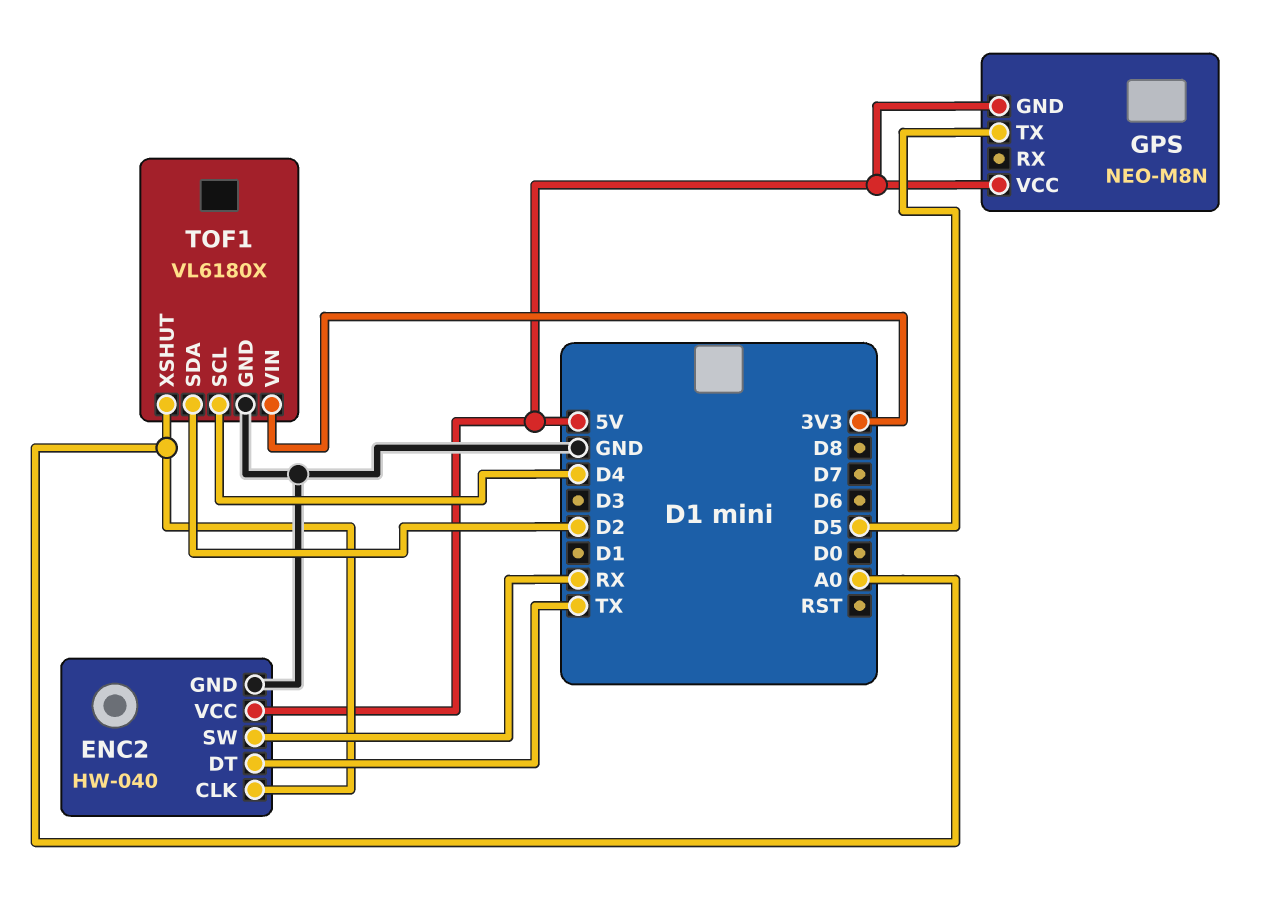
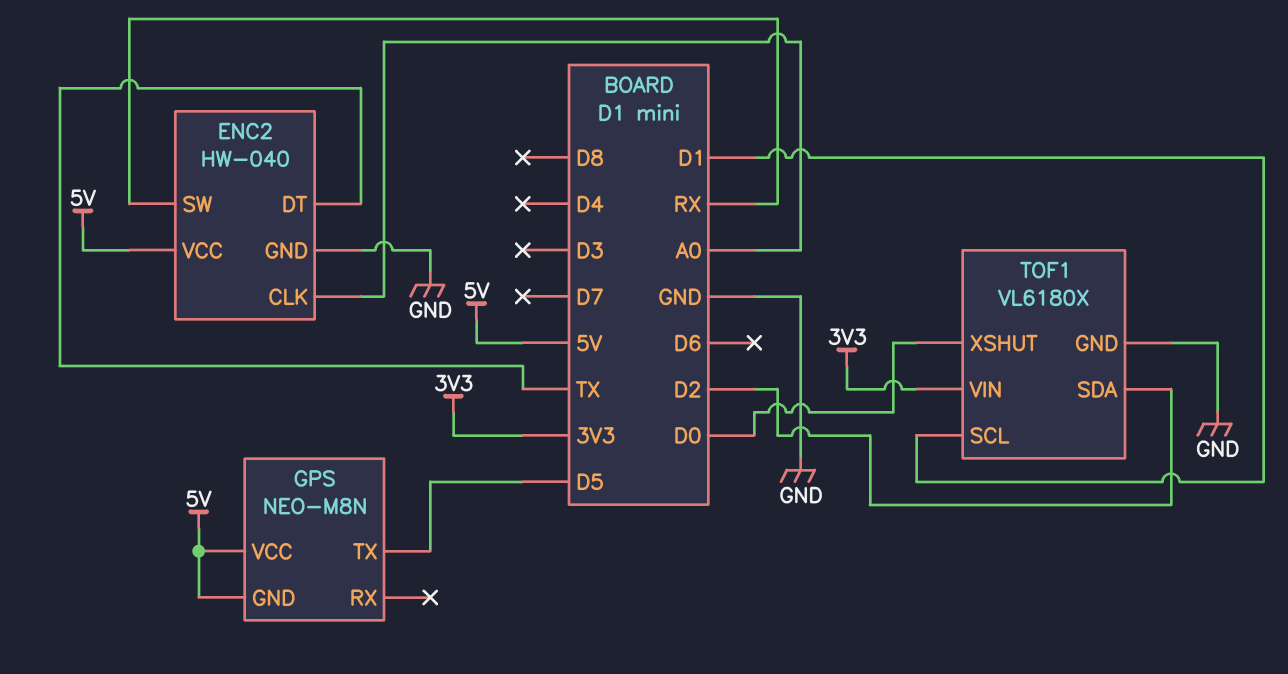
TOF1 pin SCL: D4 -> D1
TOF1 pin XSHUT: A0 -> D0

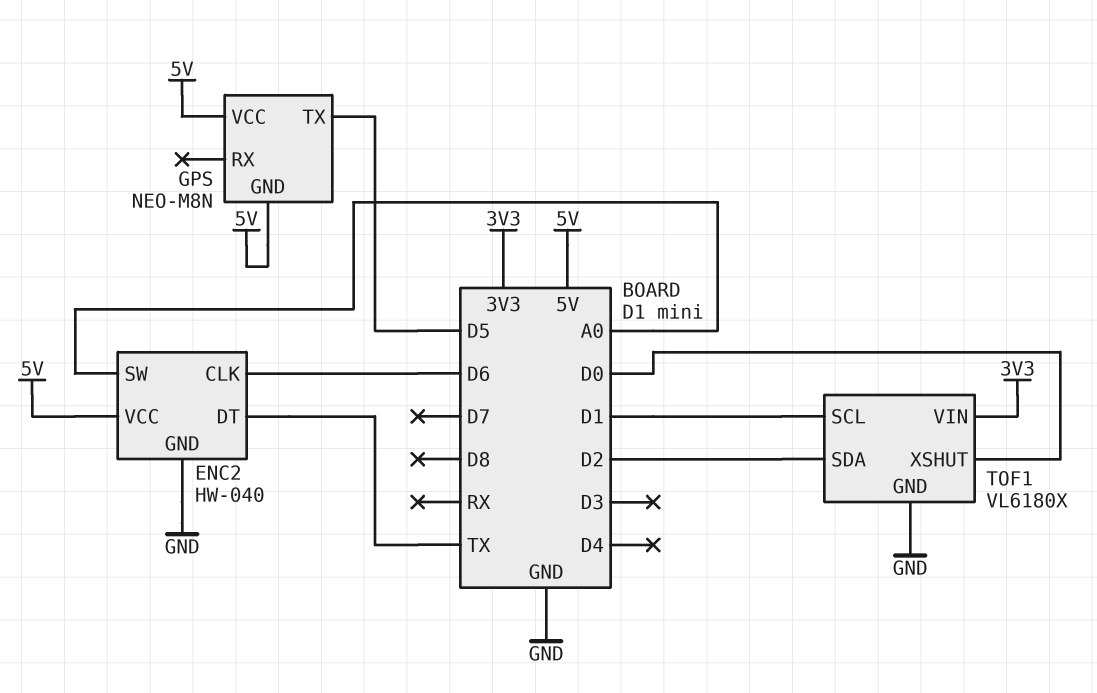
ENC2 pin CLK: A0 -> D6
ENC2 pin SW: RX -> A0

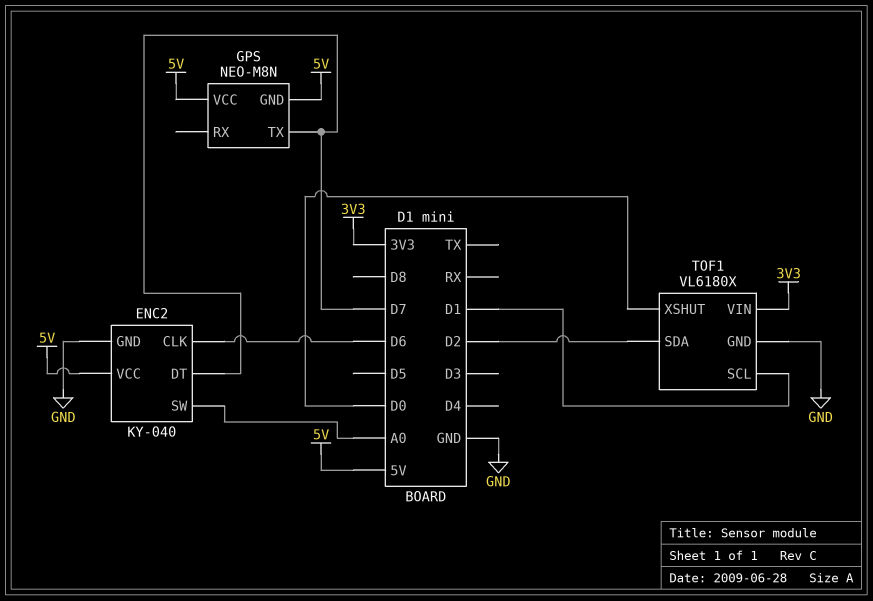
ENC2: HW-040 -> KY-040
ENC2 pin DT: TX -> D7
GPS pin TX: D5 -> D7

